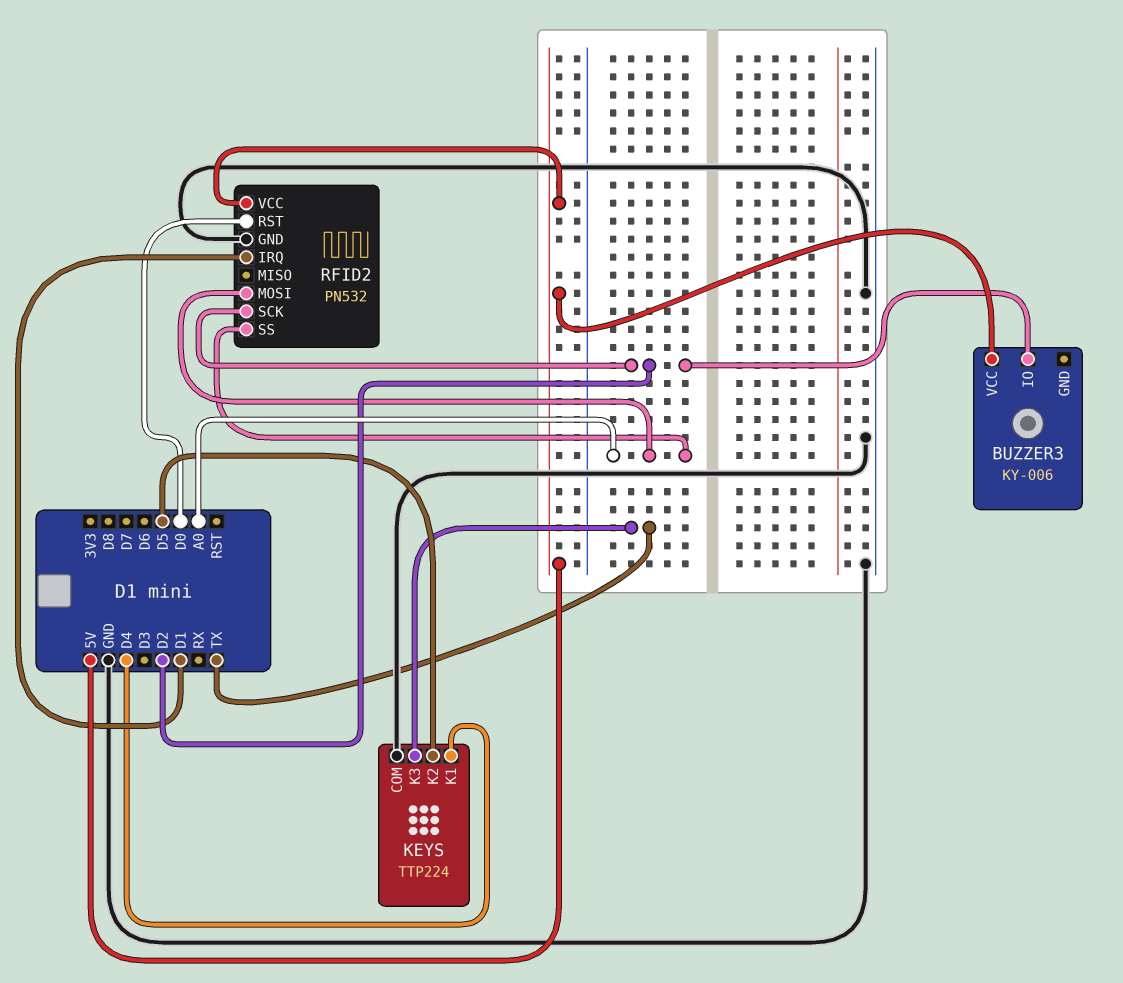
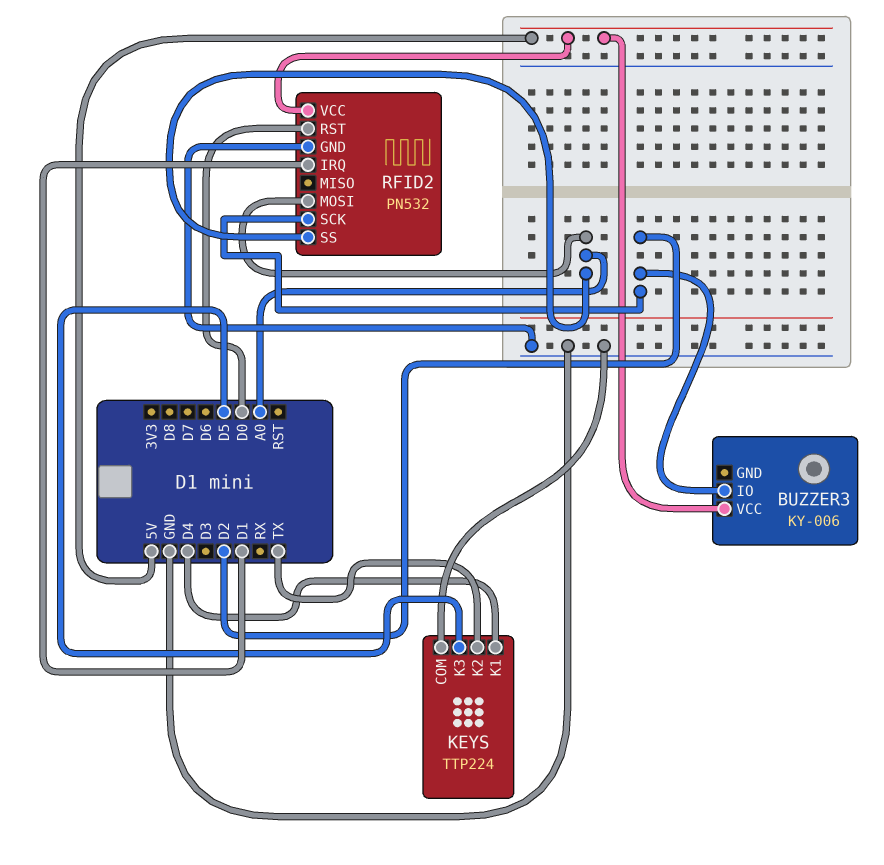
KEYS pin K2: D5 -> TX
KEYS pin K3: TX -> D5

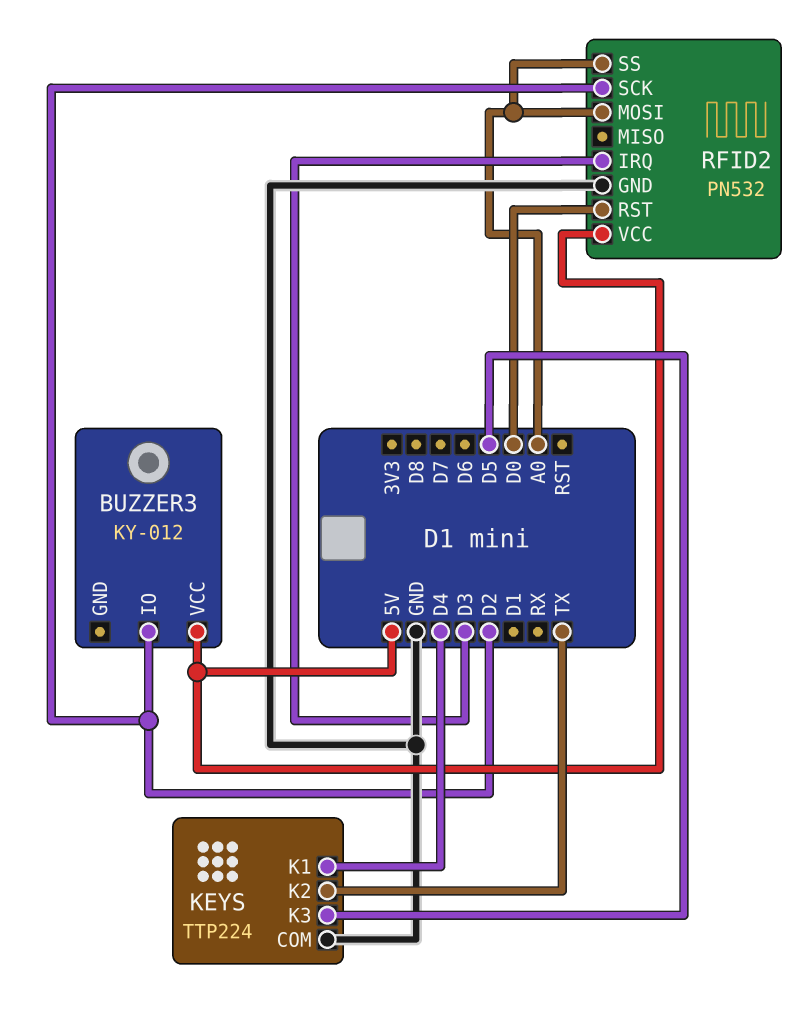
BUZZER3: KY-006 -> KY-012
RFID2 pin IRQ: D1 -> D3

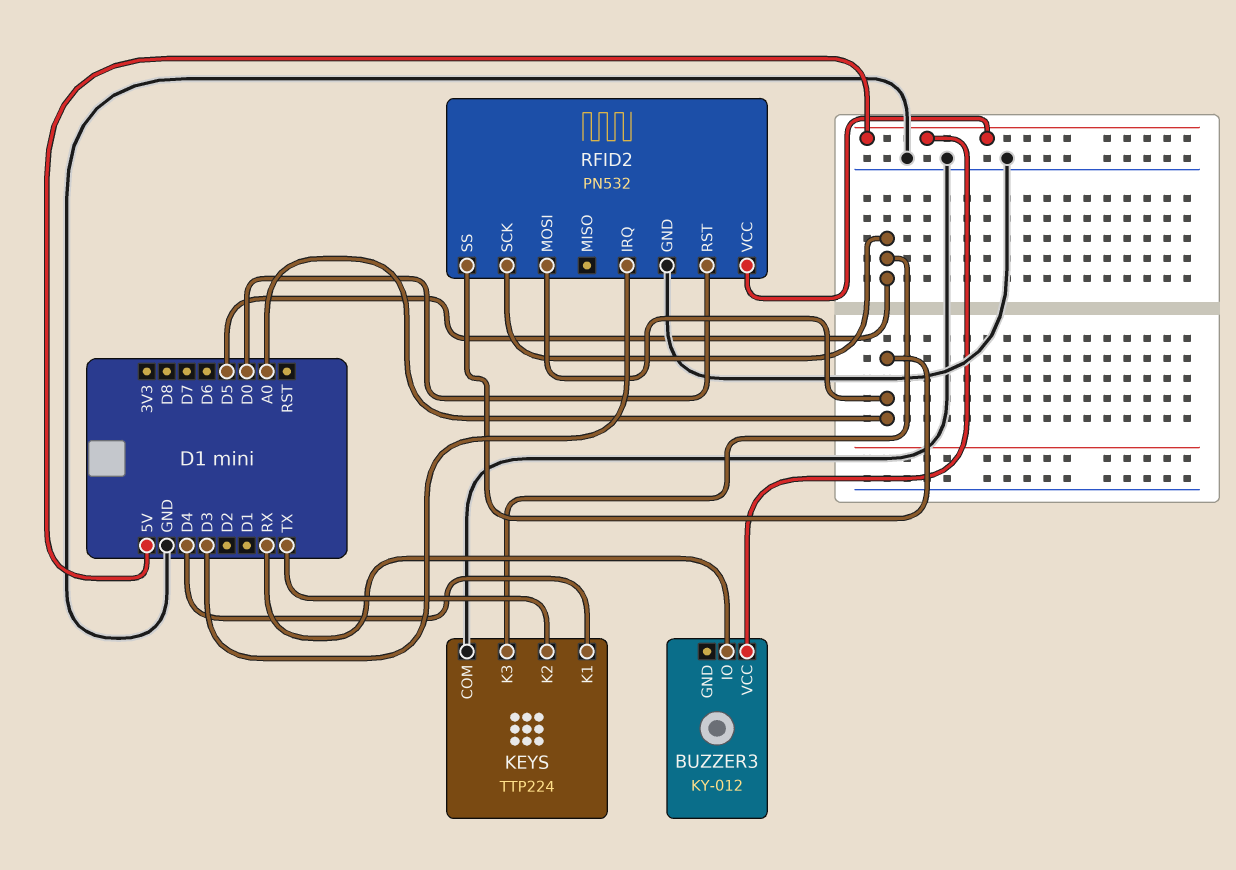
BUZZER3 pin IO: D2 -> RX
RFID2 pin SCK: D2 -> D5

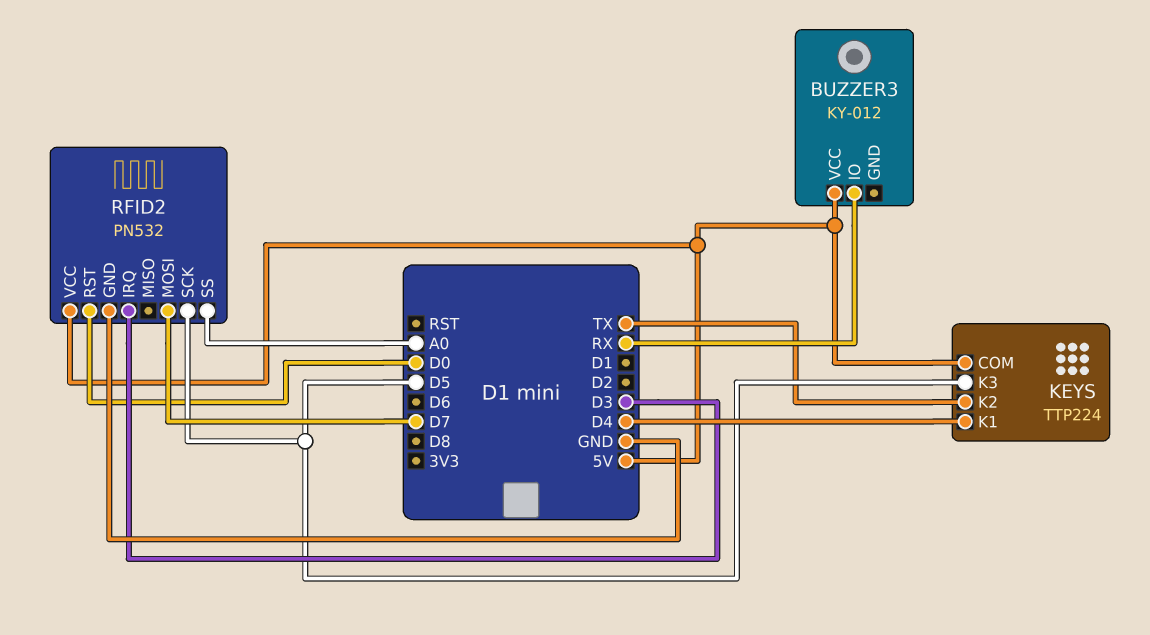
KEYS pin COM: GND -> 5V
RFID2 pin MOSI: A0 -> D7

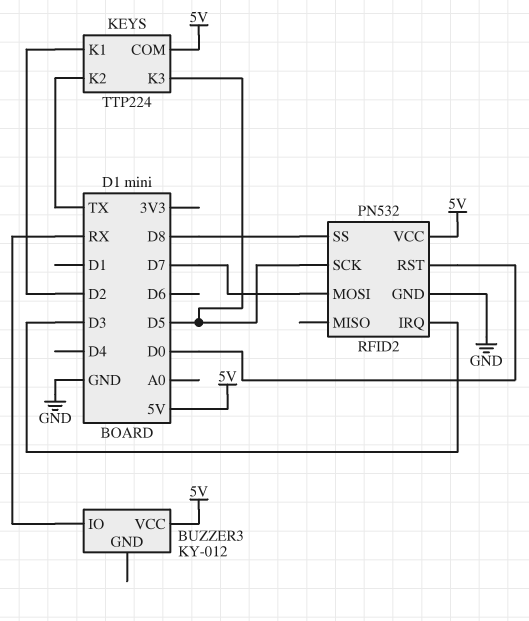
KEYS pin K1: D4 -> D2
RFID2 pin SS: A0 -> D8

